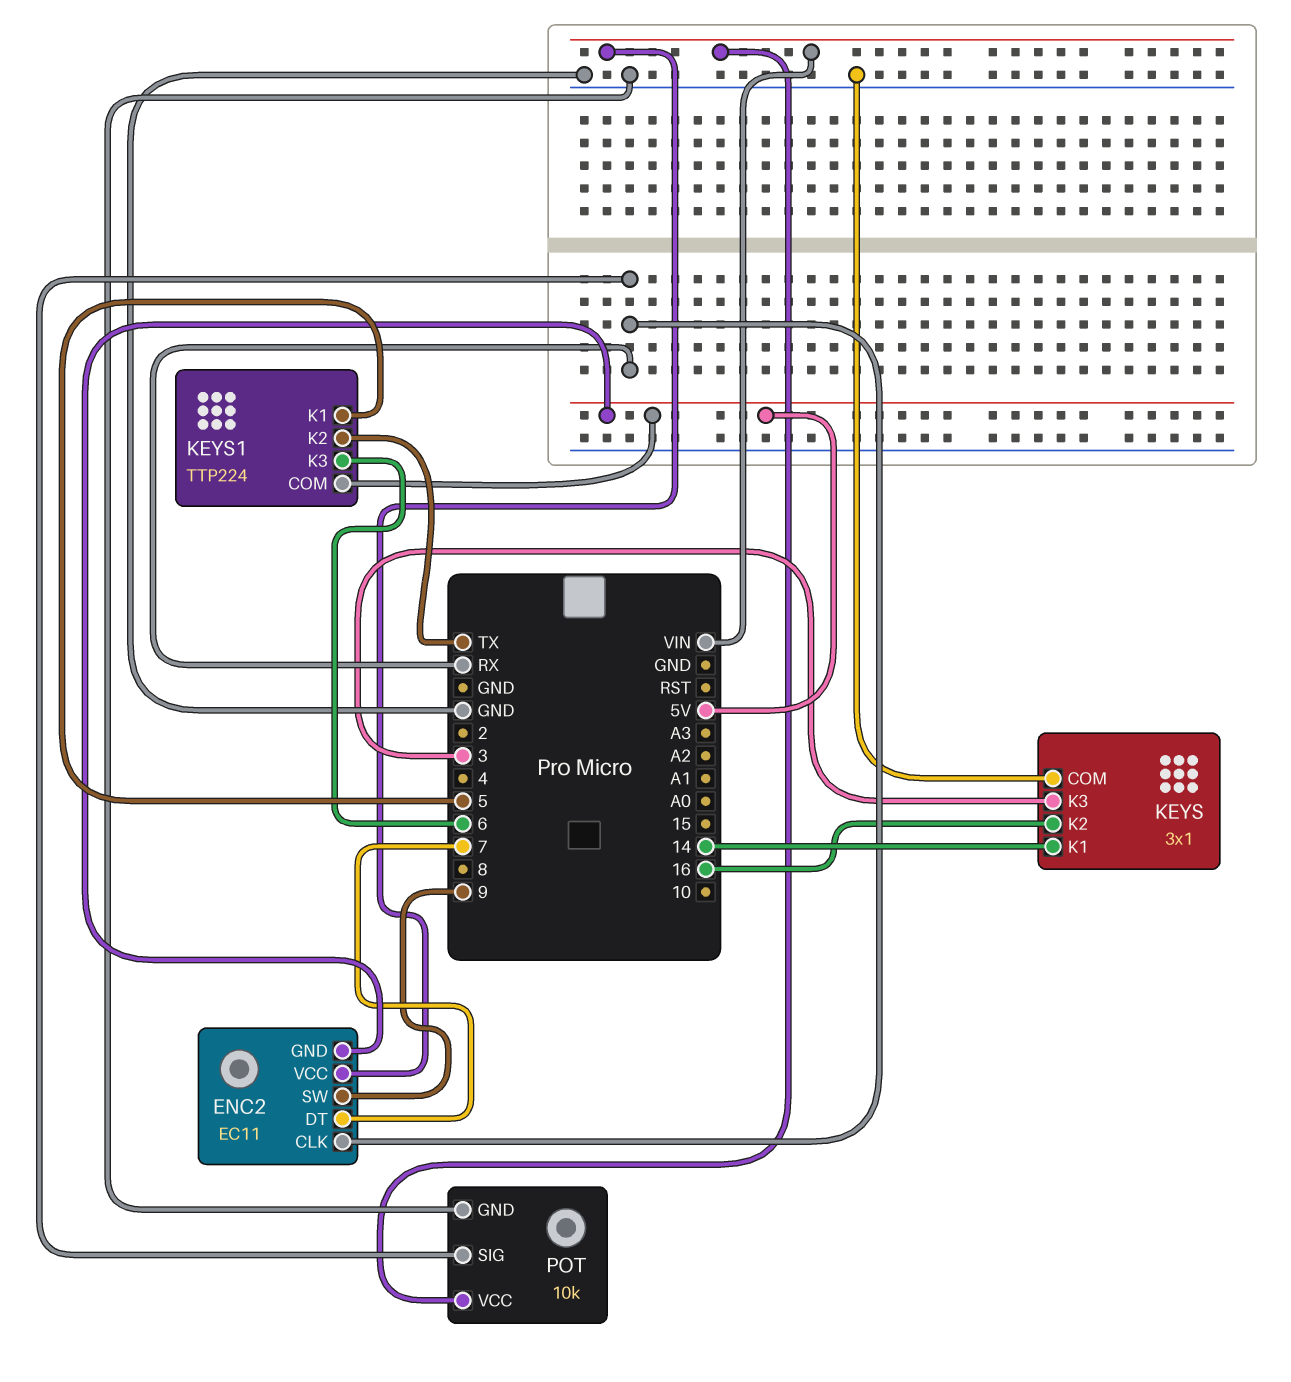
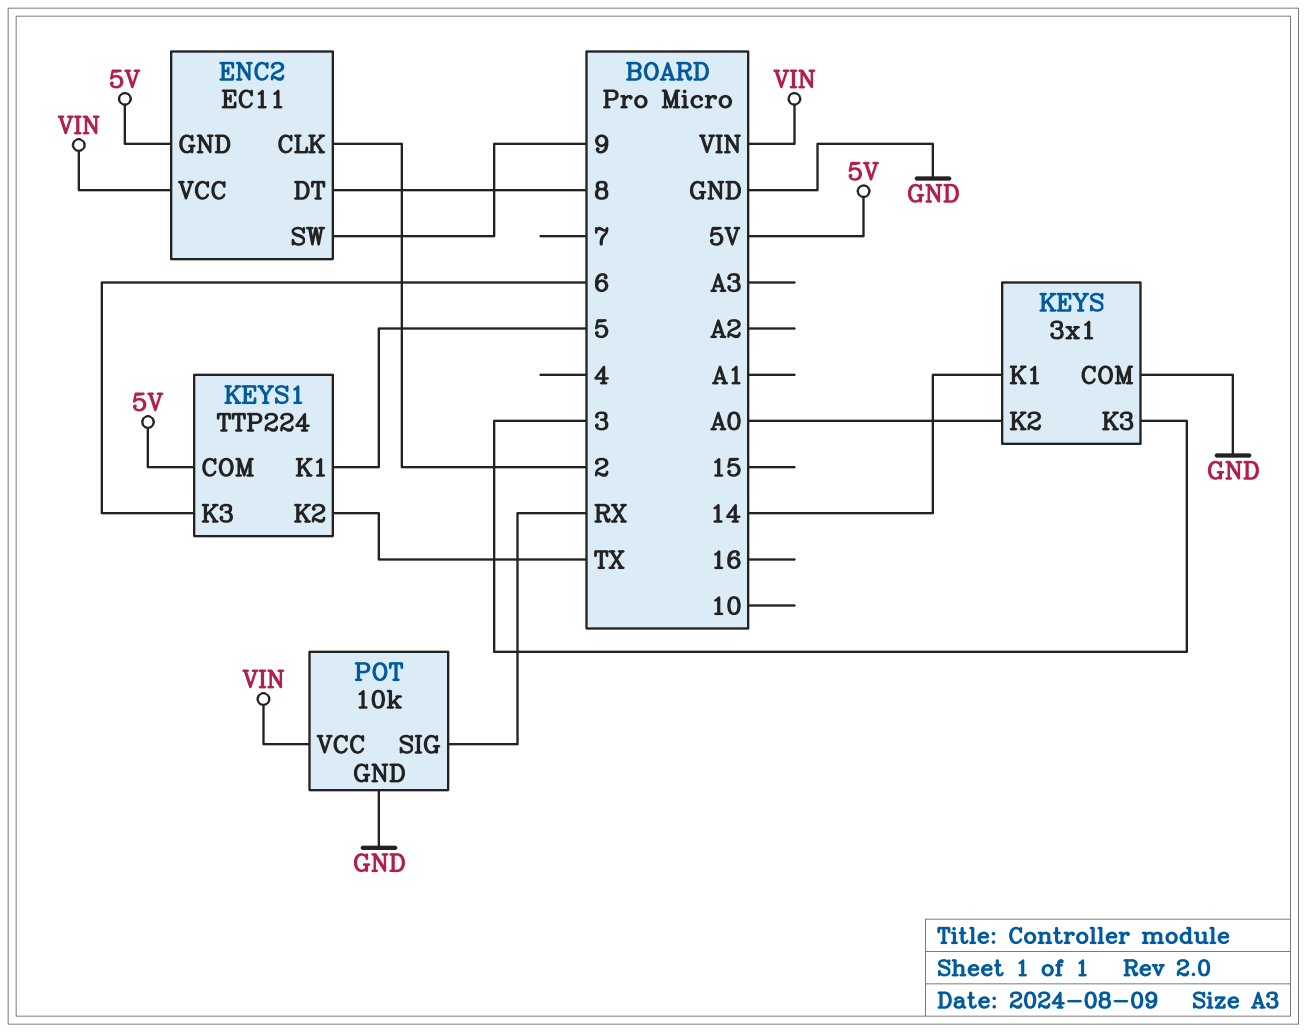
ENC2 pin CLK: RX -> 2
ENC2 pin DT: 7 -> 8
KEYS pin K2: 16 -> A0

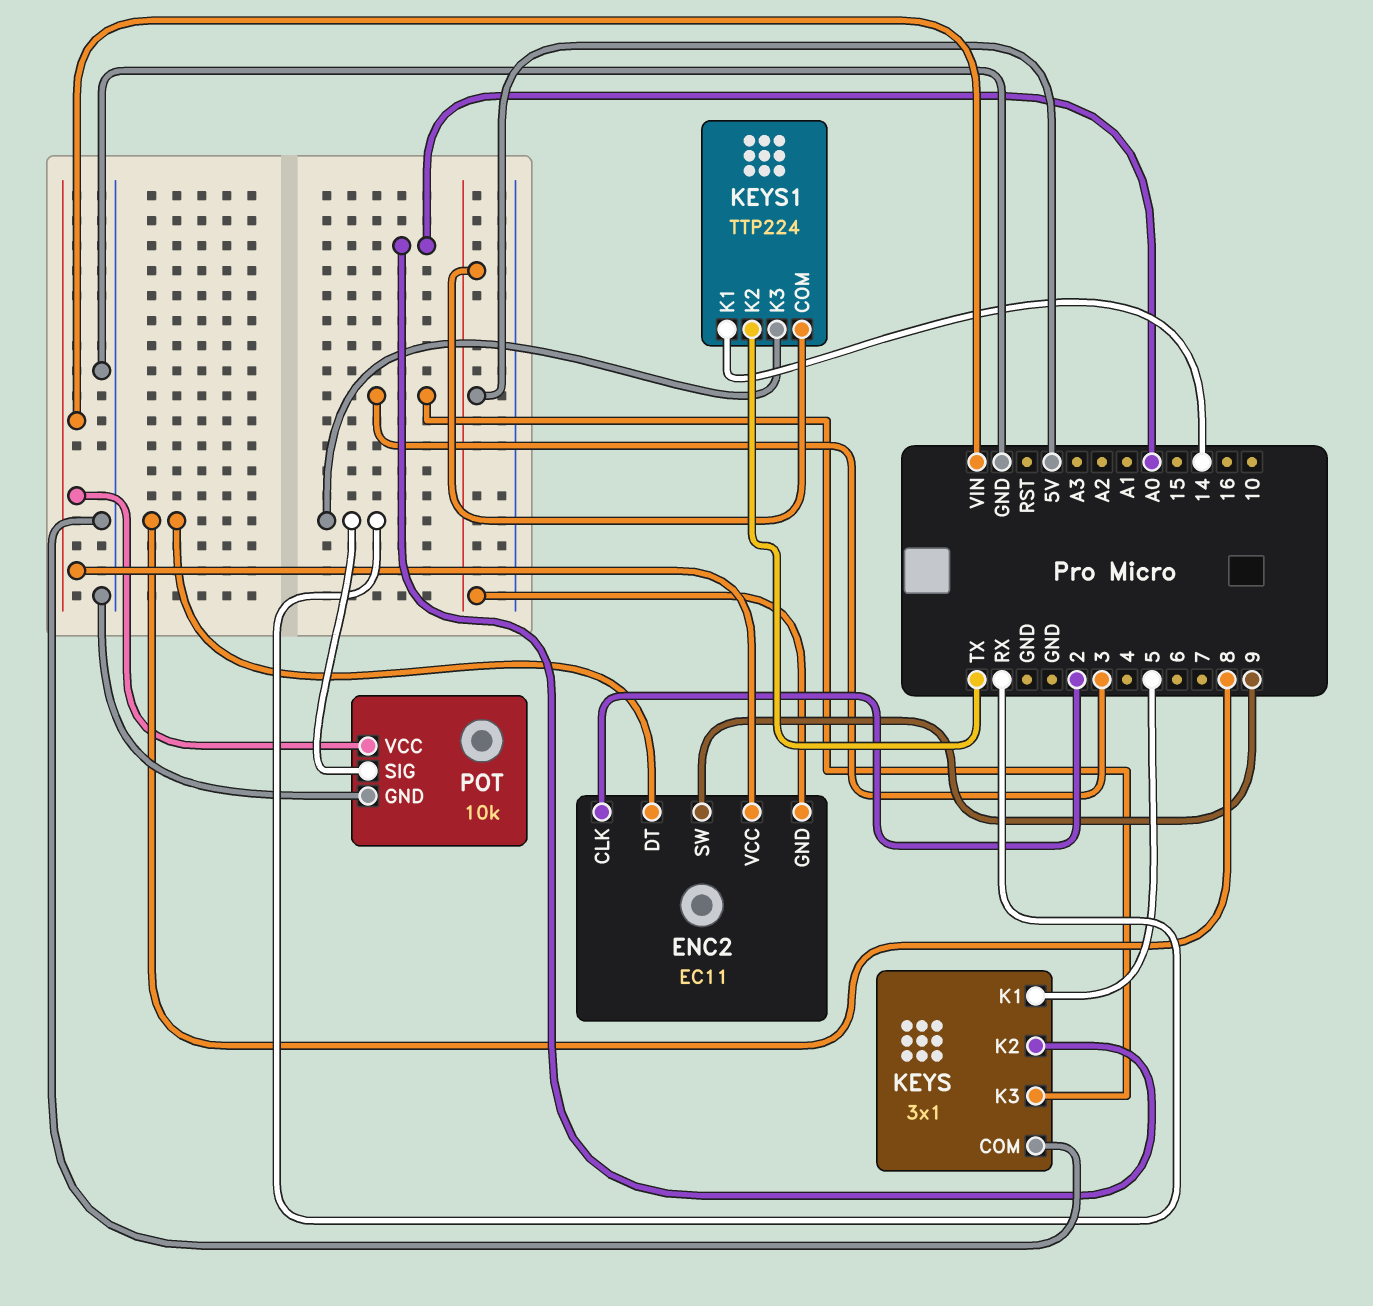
KEYS pin K1: 14 -> 5
KEYS1 pin K1: 5 -> 14
KEYS1 pin K3: 6 -> RX

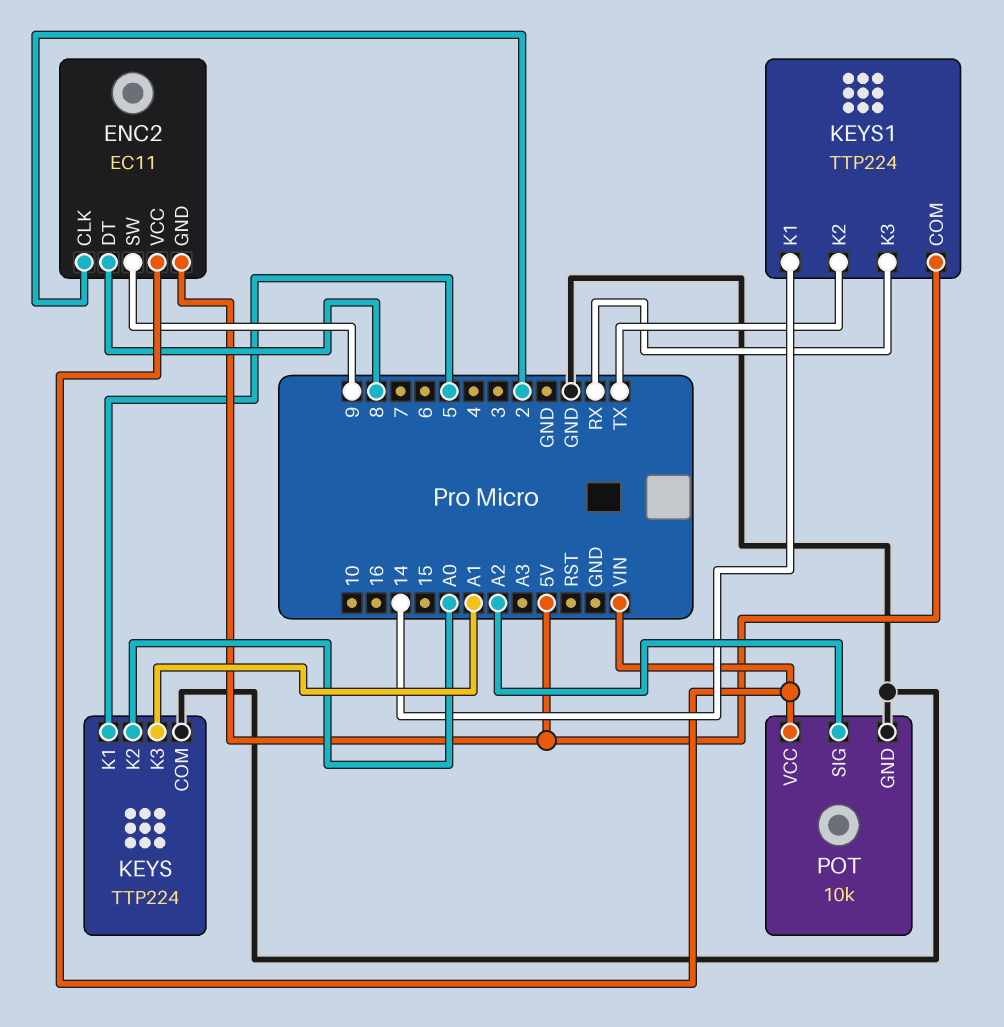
KEYS: 3x1 -> TTP224
KEYS pin K3: 3 -> A1
POT pin SIG: RX -> A2

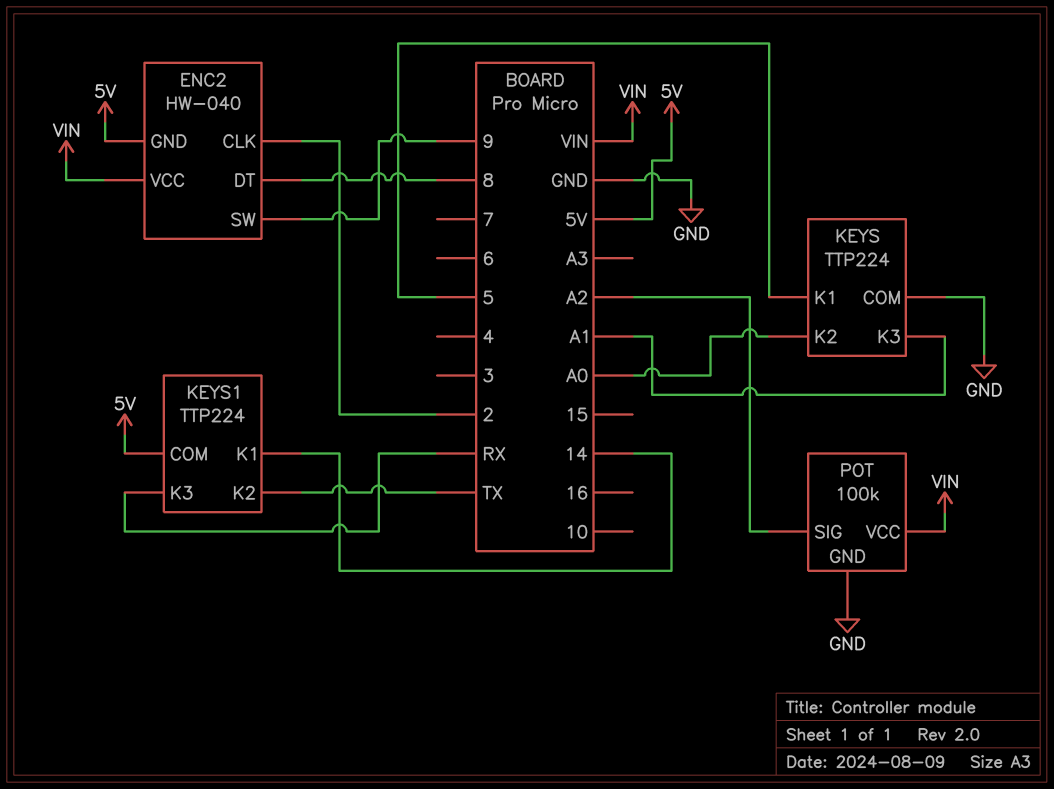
ENC2: EC11 -> HW-040
POT: 10k -> 100k

